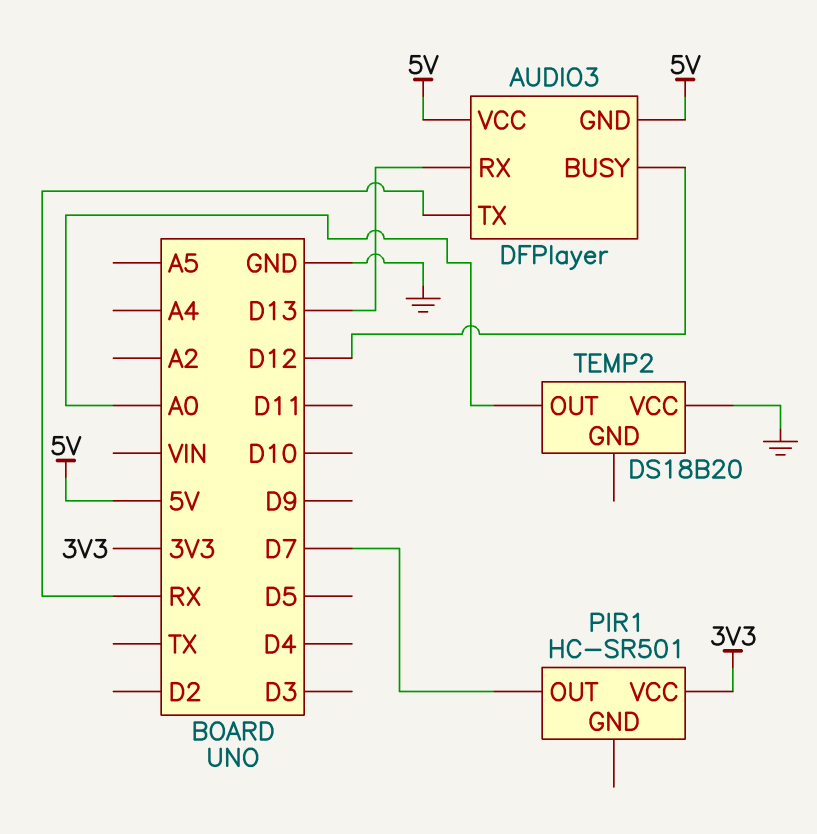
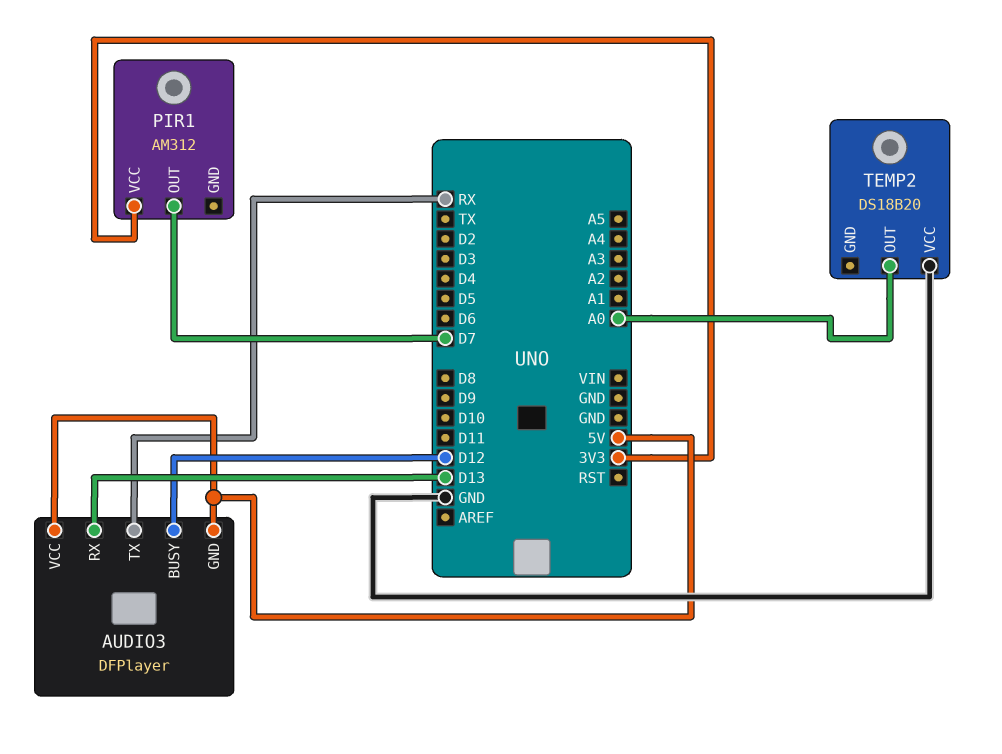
PIR1: HC-SR501 -> AM312

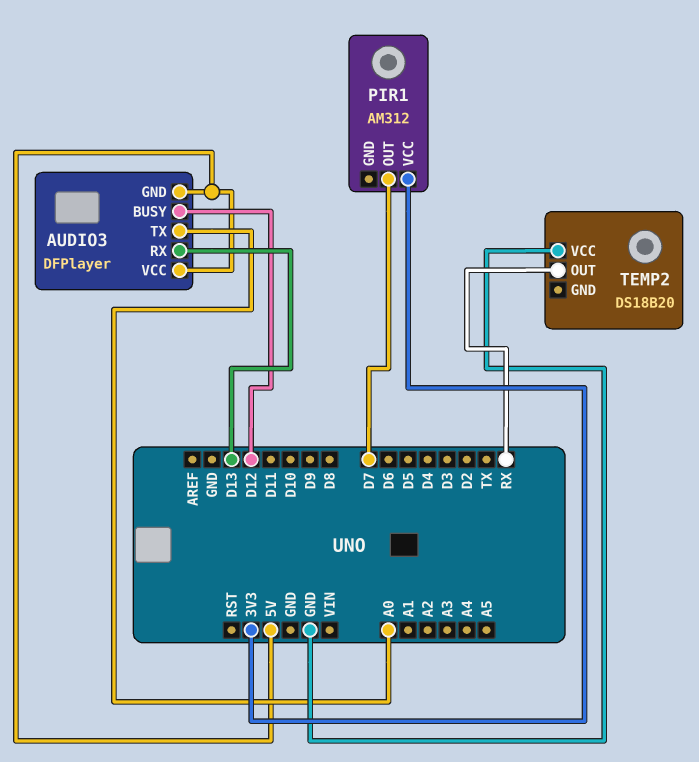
AUDIO3 pin TX: RX -> A0
TEMP2 pin OUT: A0 -> RX

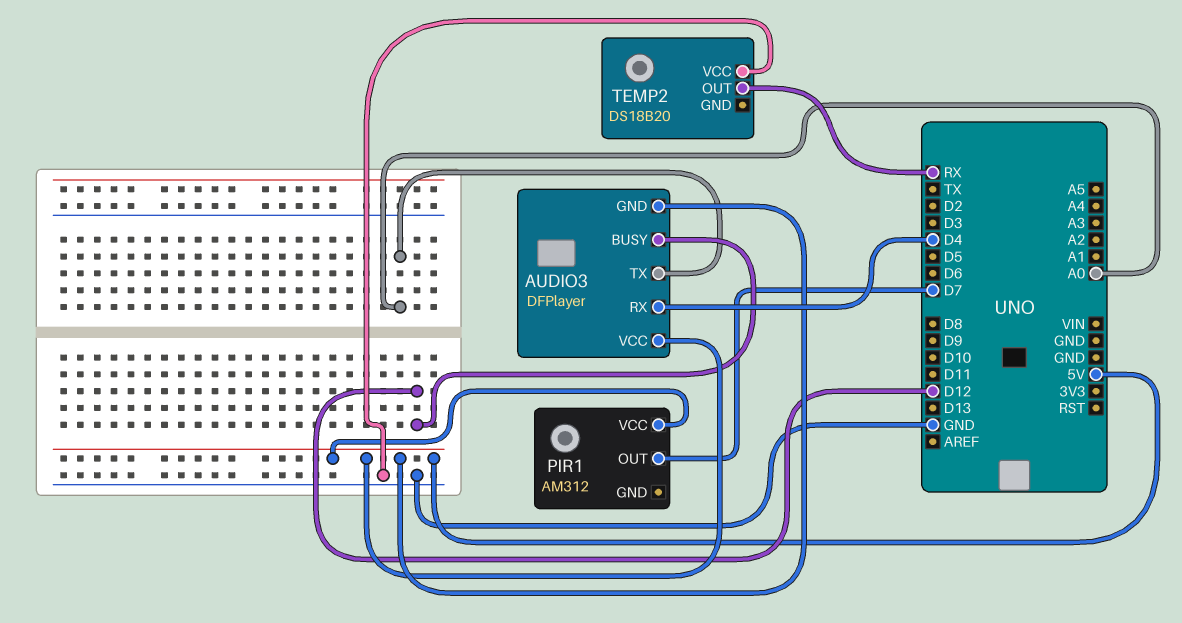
AUDIO3 pin RX: D13 -> D4
PIR1 pin VCC: 3V3 -> 5V

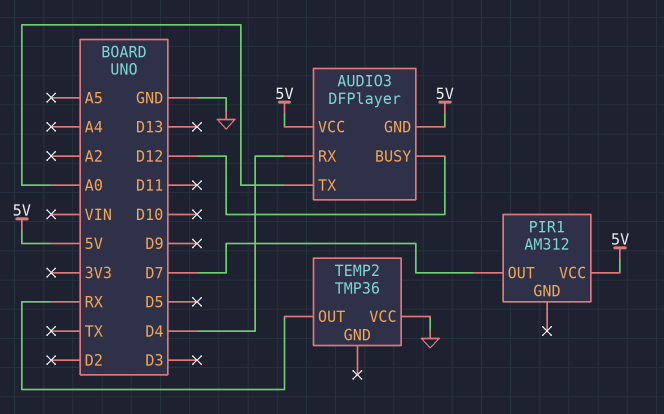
TEMP2: DS18B20 -> TMP36

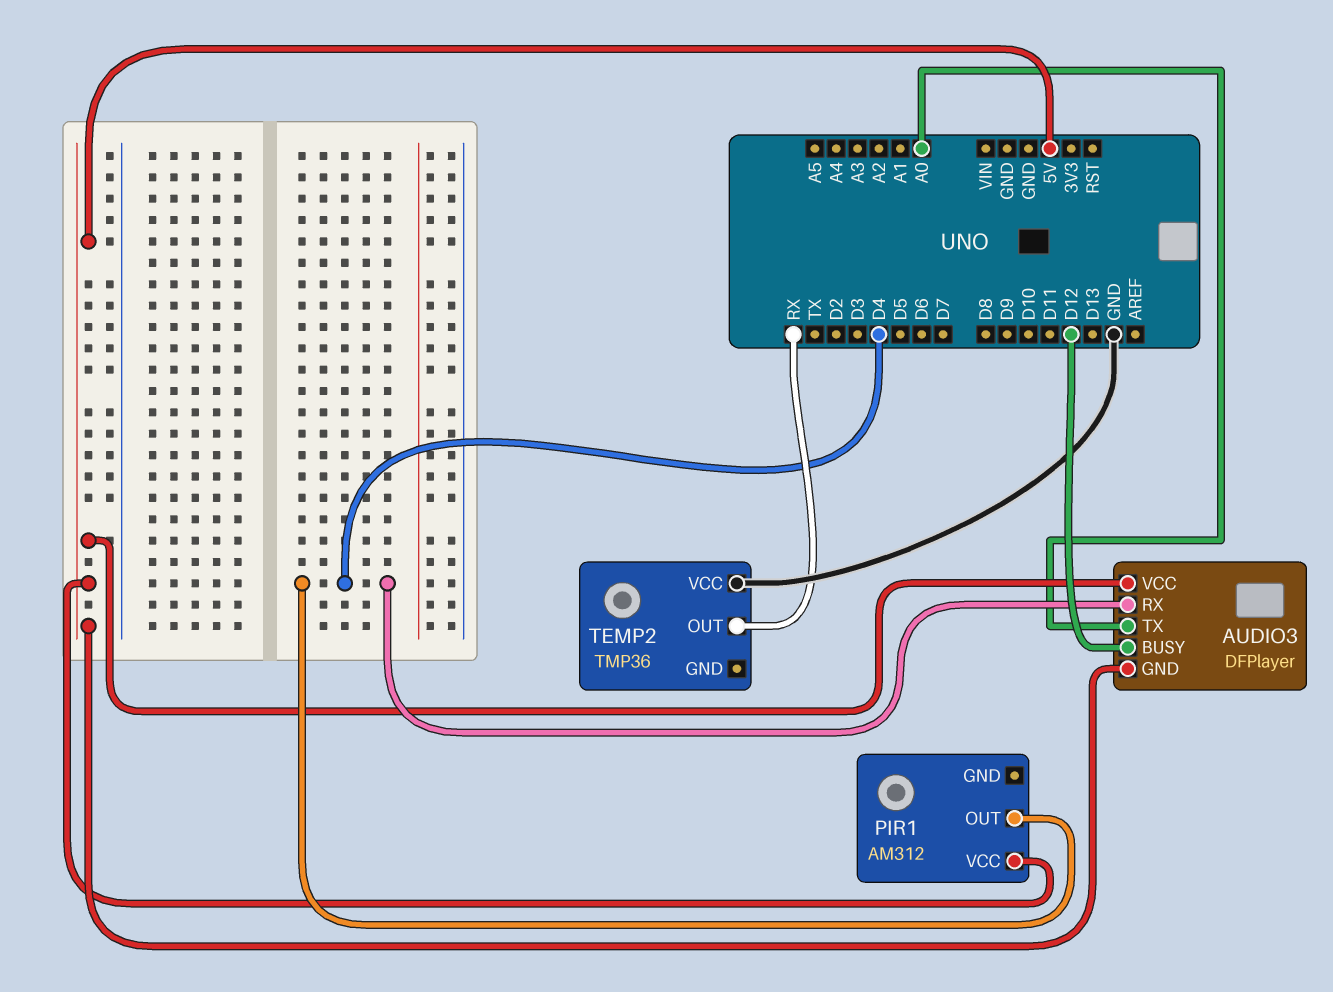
PIR1 pin OUT: D7 -> D4

